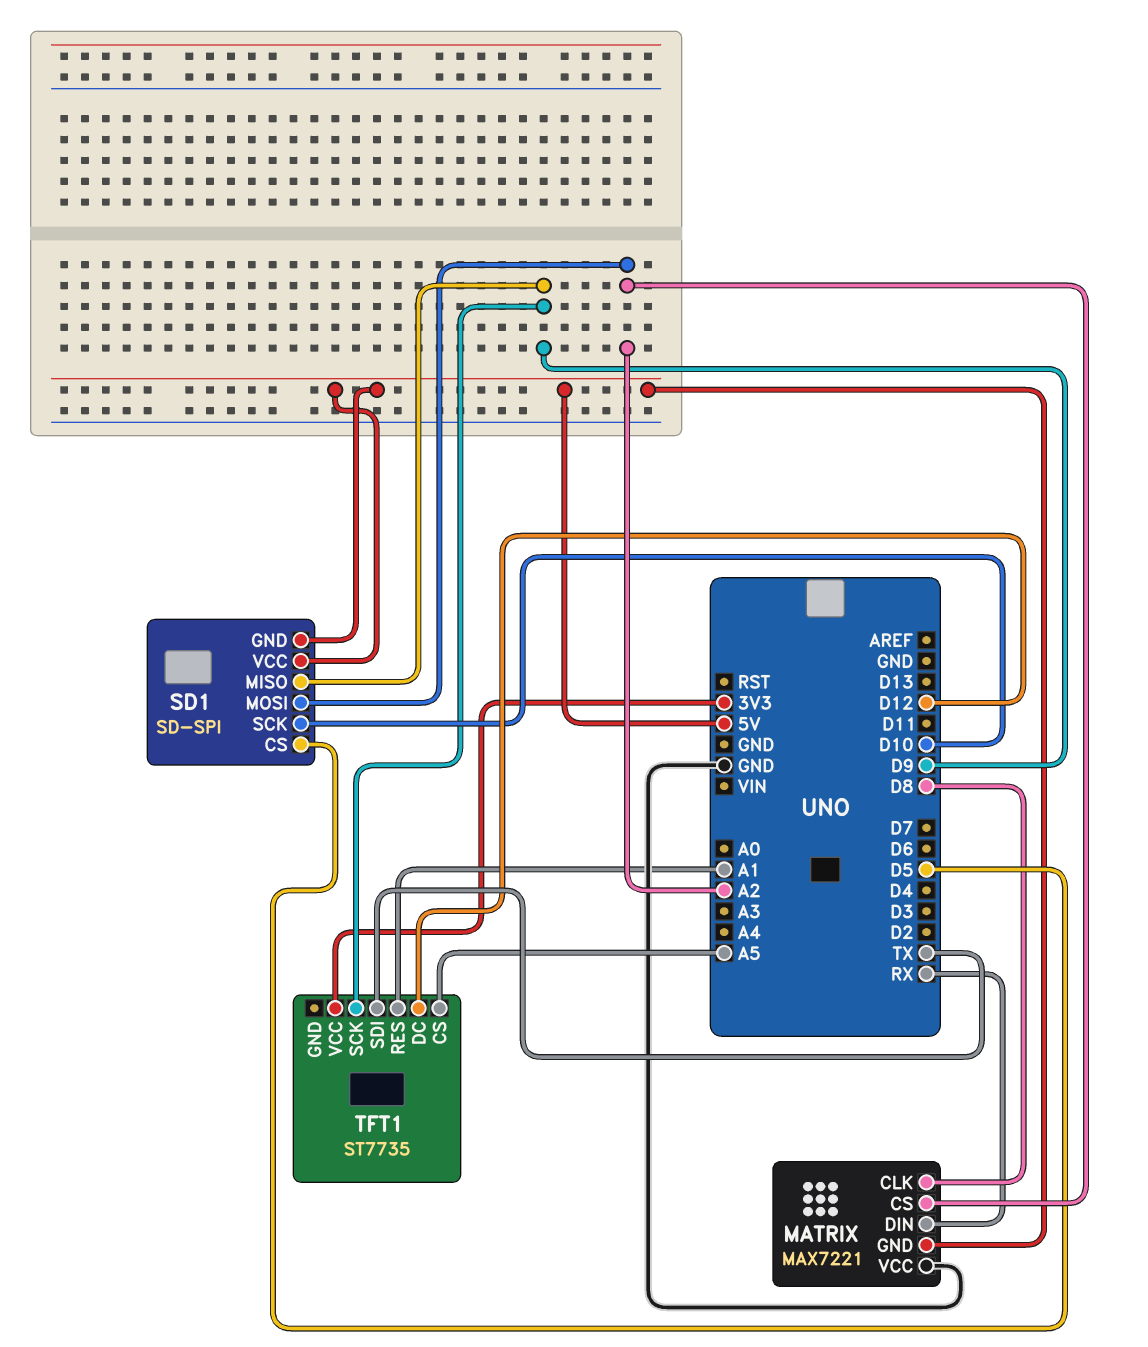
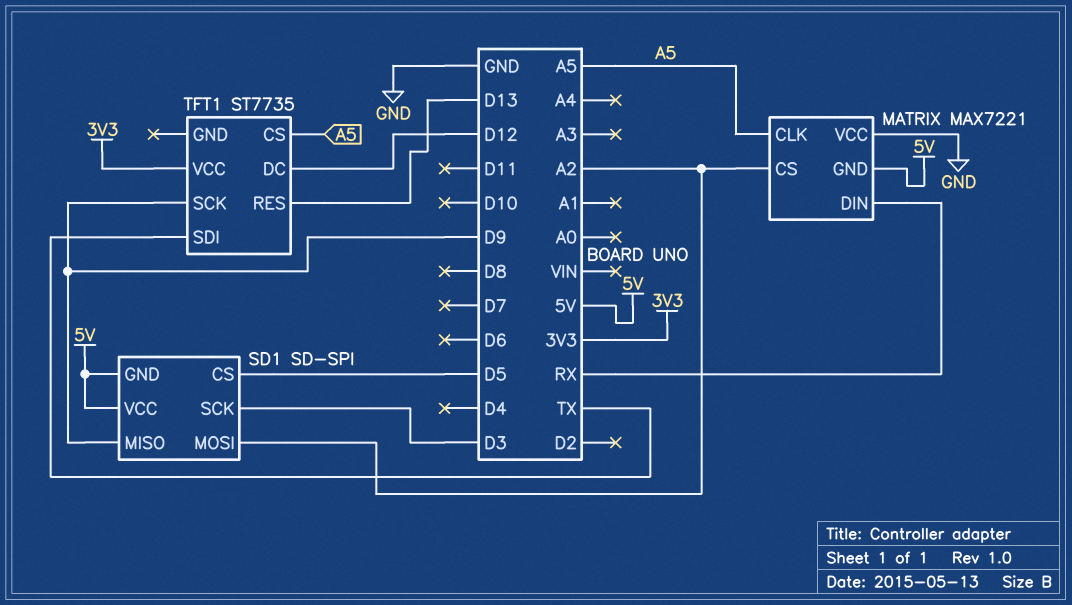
MATRIX pin CLK: D8 -> A5
SD1 pin SCK: D10 -> D3
TFT1 pin RES: A1 -> D13

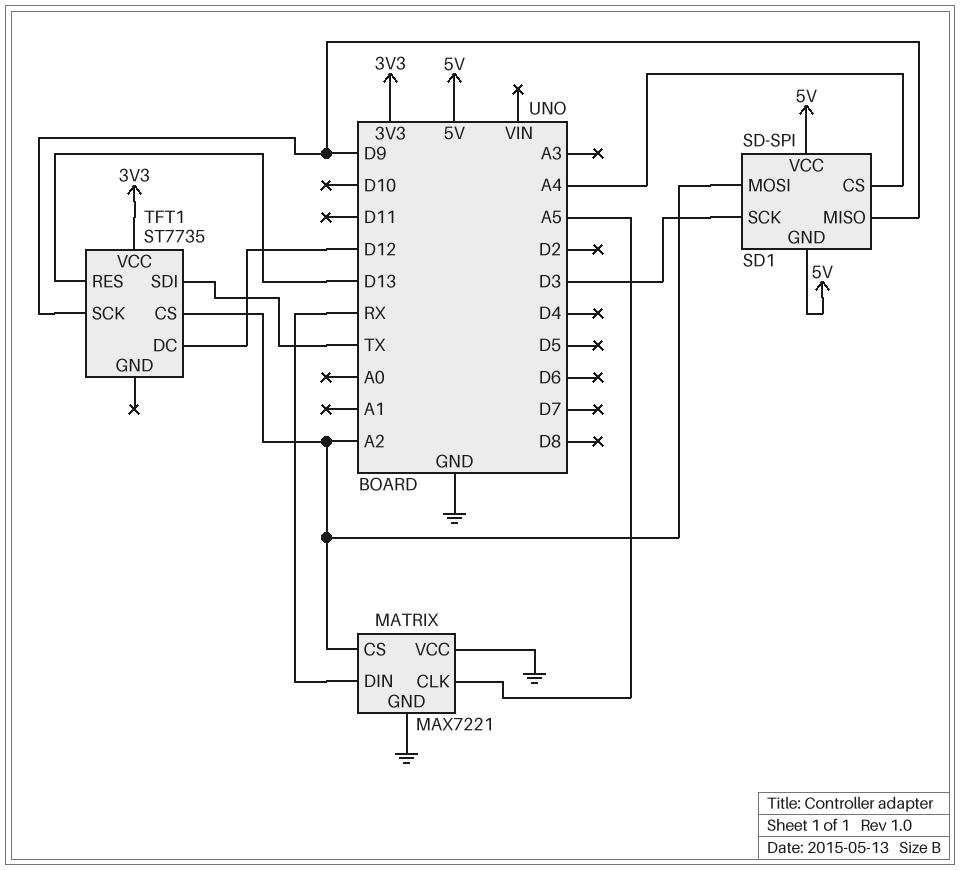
MATRIX pin GND: 5V -> GND
SD1 pin CS: D5 -> A4
TFT1 pin CS: A5 -> A2

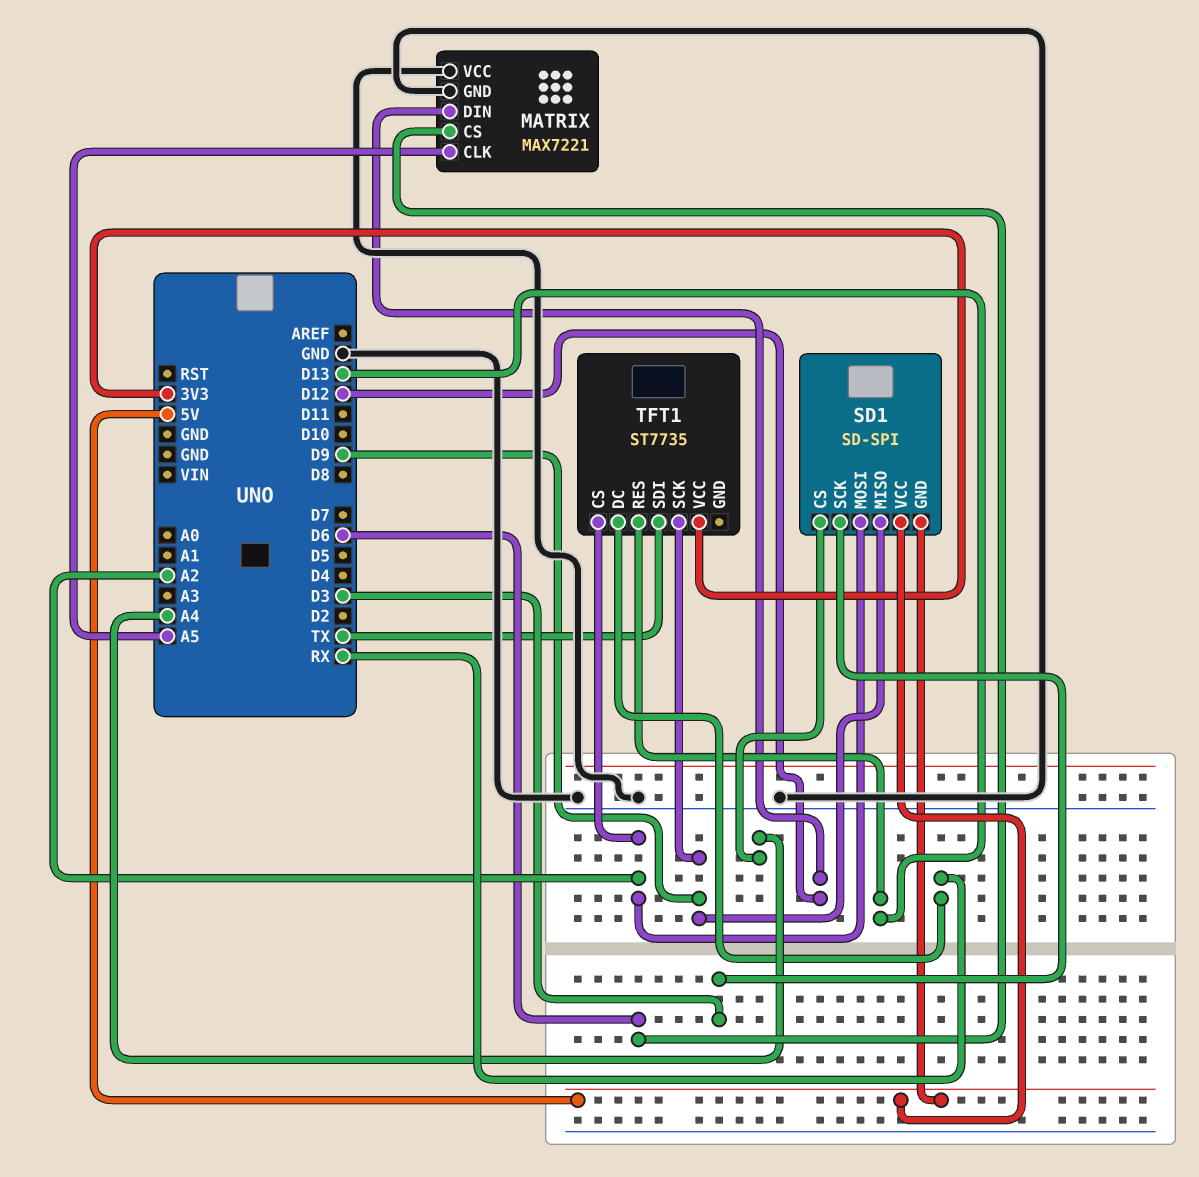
MATRIX pin CS: A2 -> D6
MATRIX pin DIN: RX -> D12
TFT1 pin DC: D12 -> RX

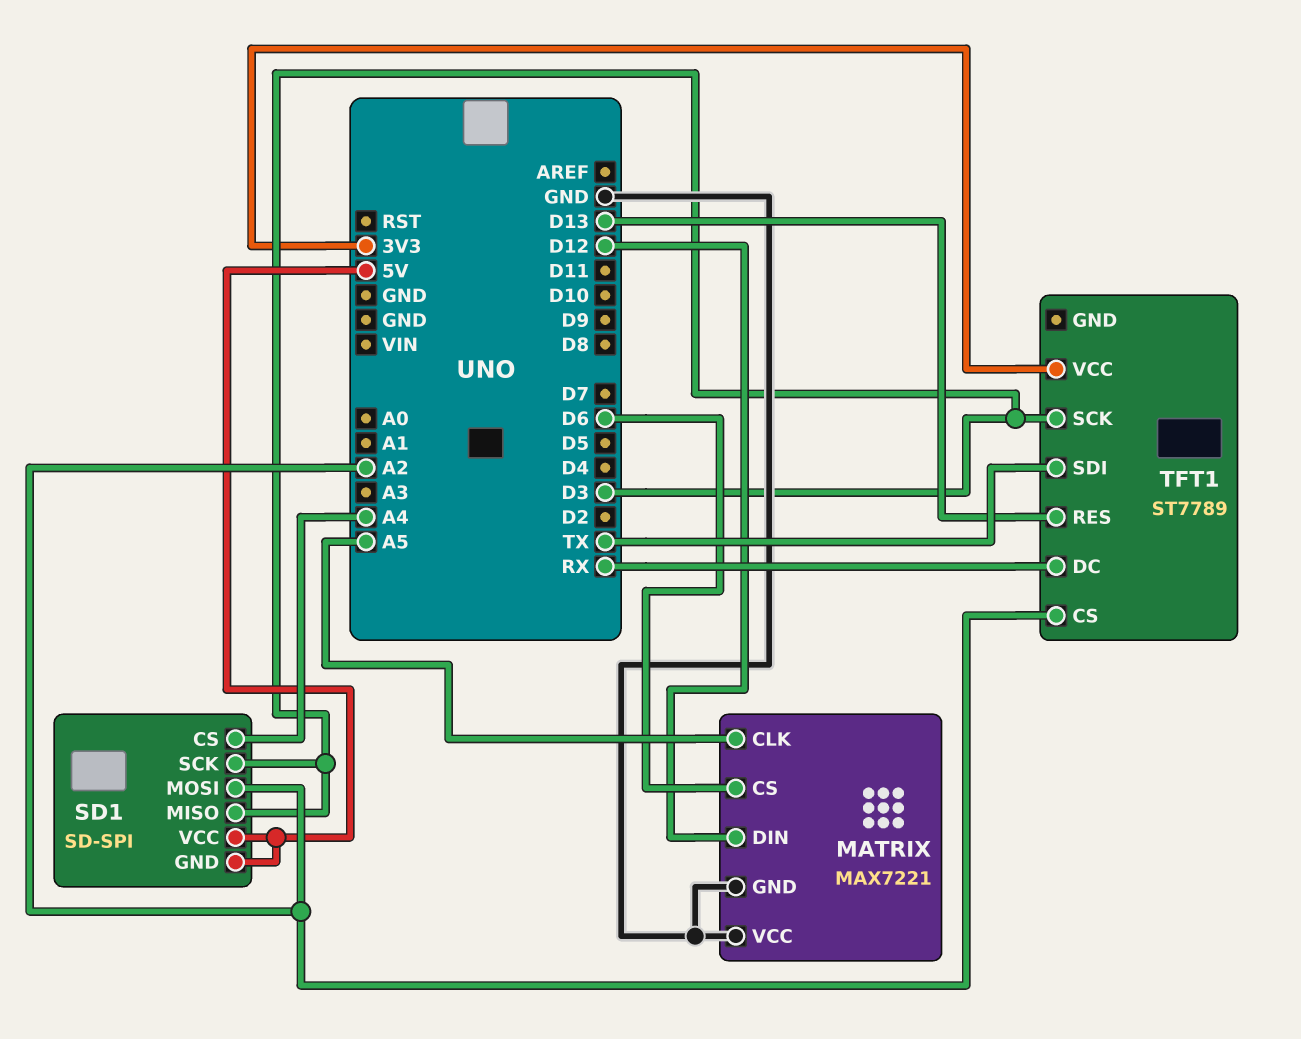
SD1 pin MISO: D9 -> D3
TFT1: ST7735 -> ST7789
TFT1 pin SCK: D9 -> D3

